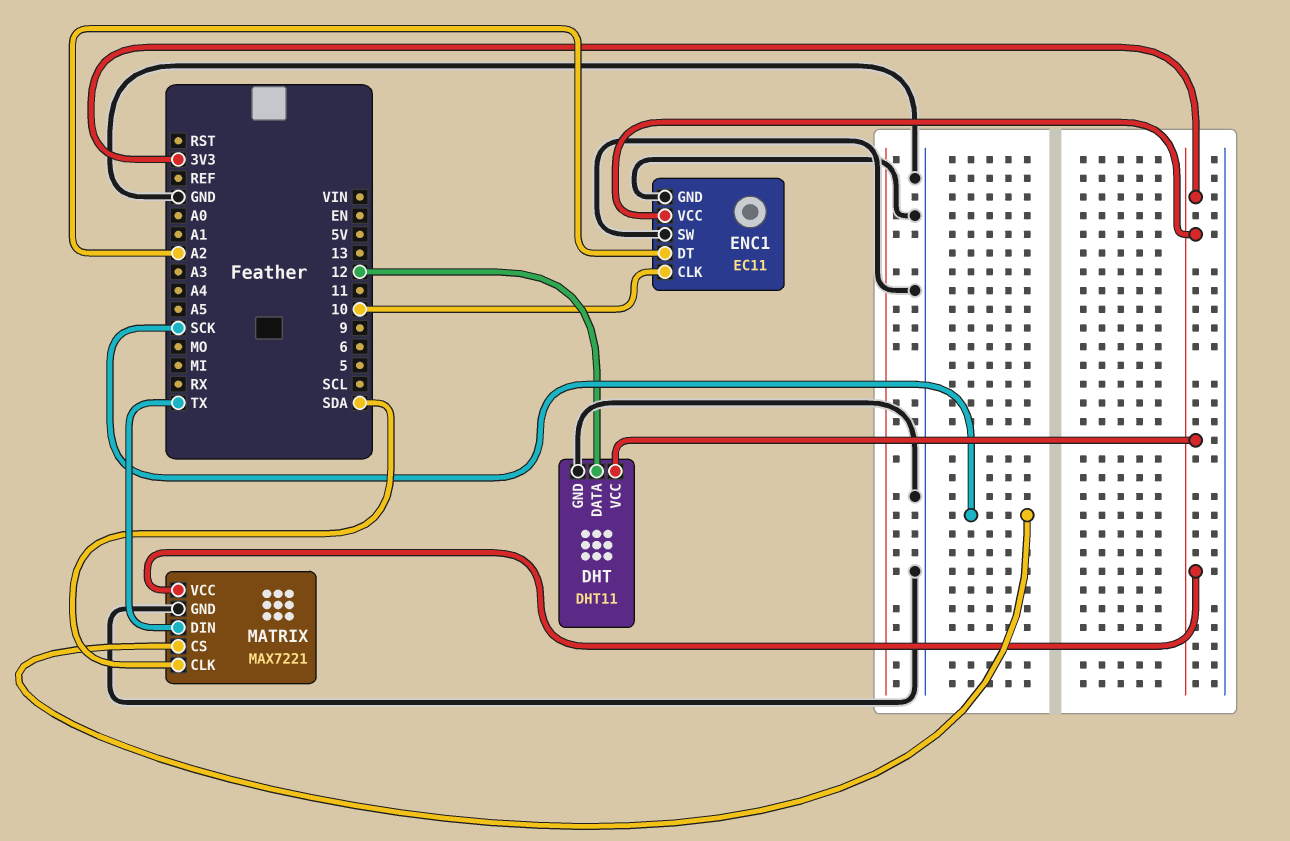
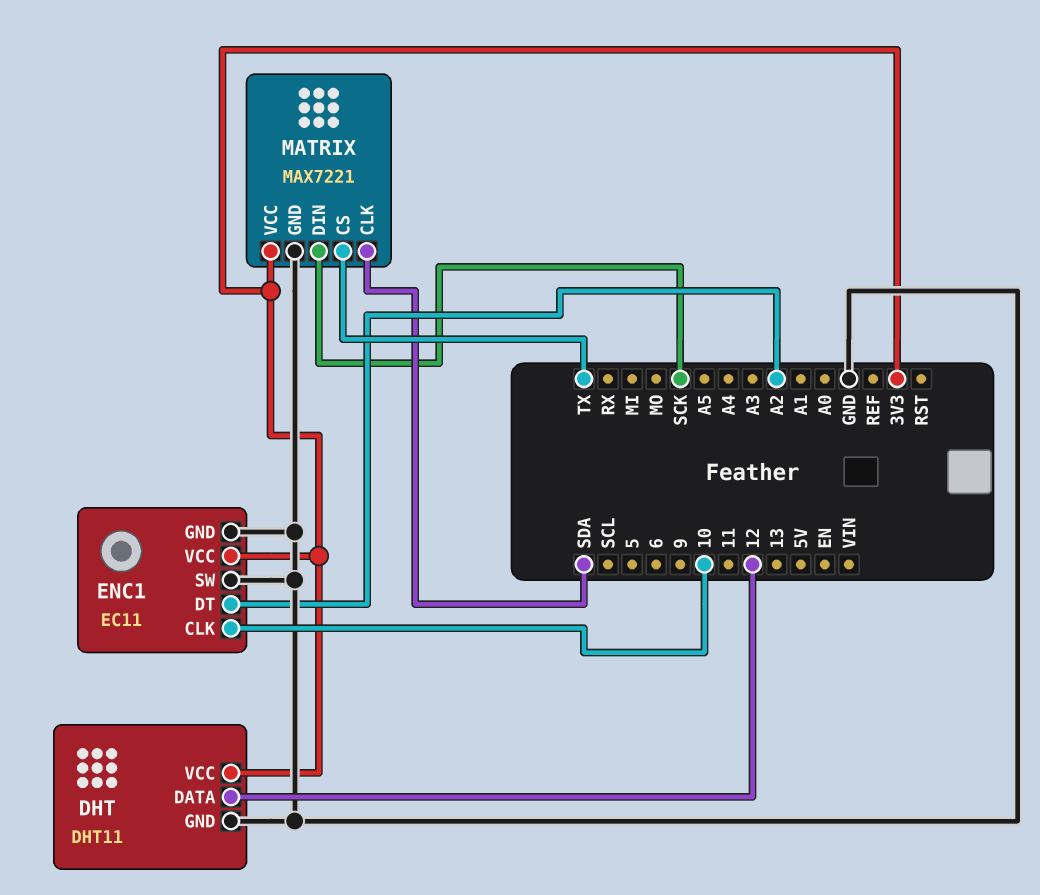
MATRIX pin CS: SCK -> TX
MATRIX pin DIN: TX -> SCK

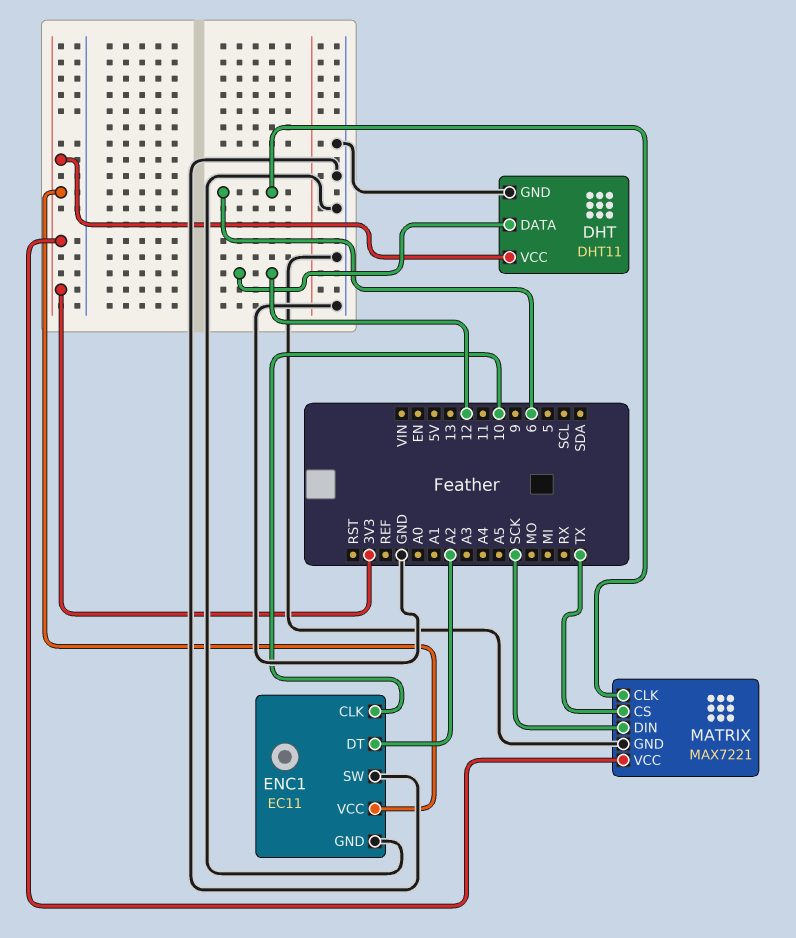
MATRIX pin CLK: SDA -> 6

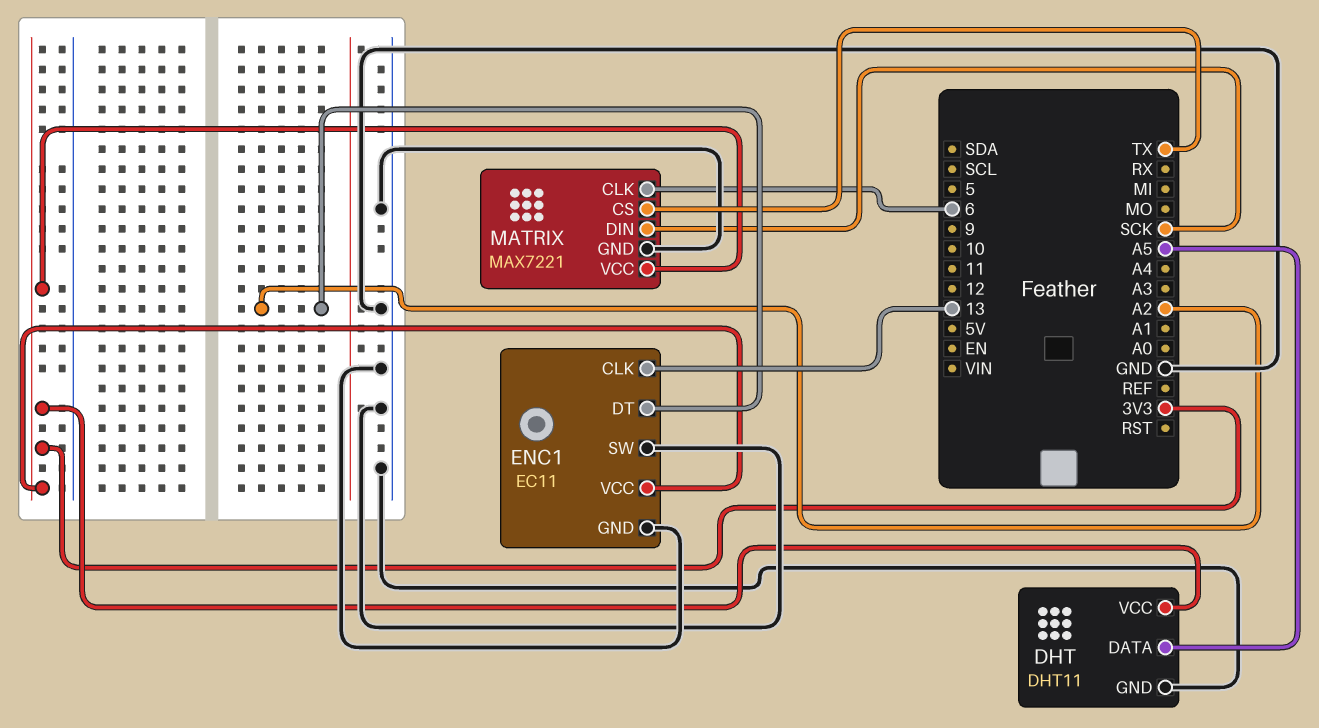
DHT pin DATA: 12 -> A5
ENC1 pin CLK: 10 -> 13

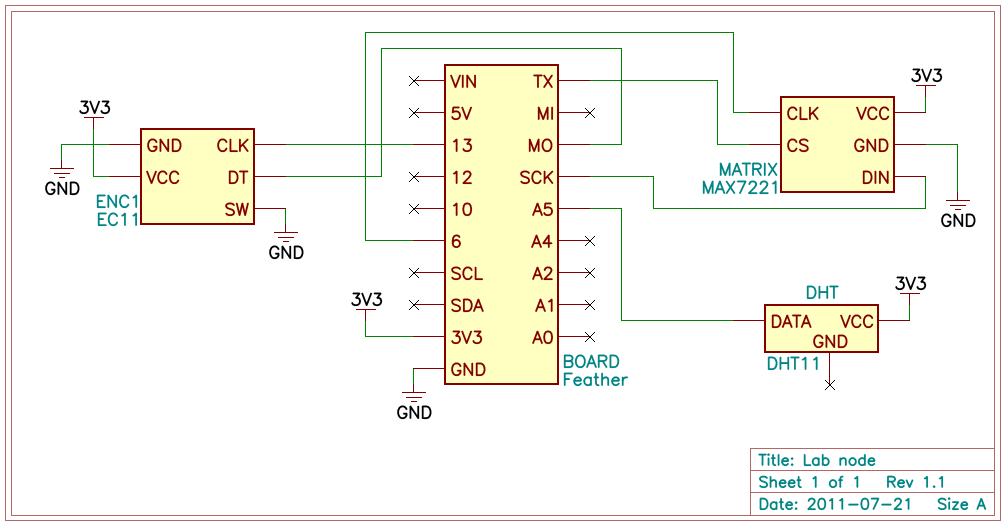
DHT pin GND: GND -> none
ENC1 pin DT: A2 -> MO

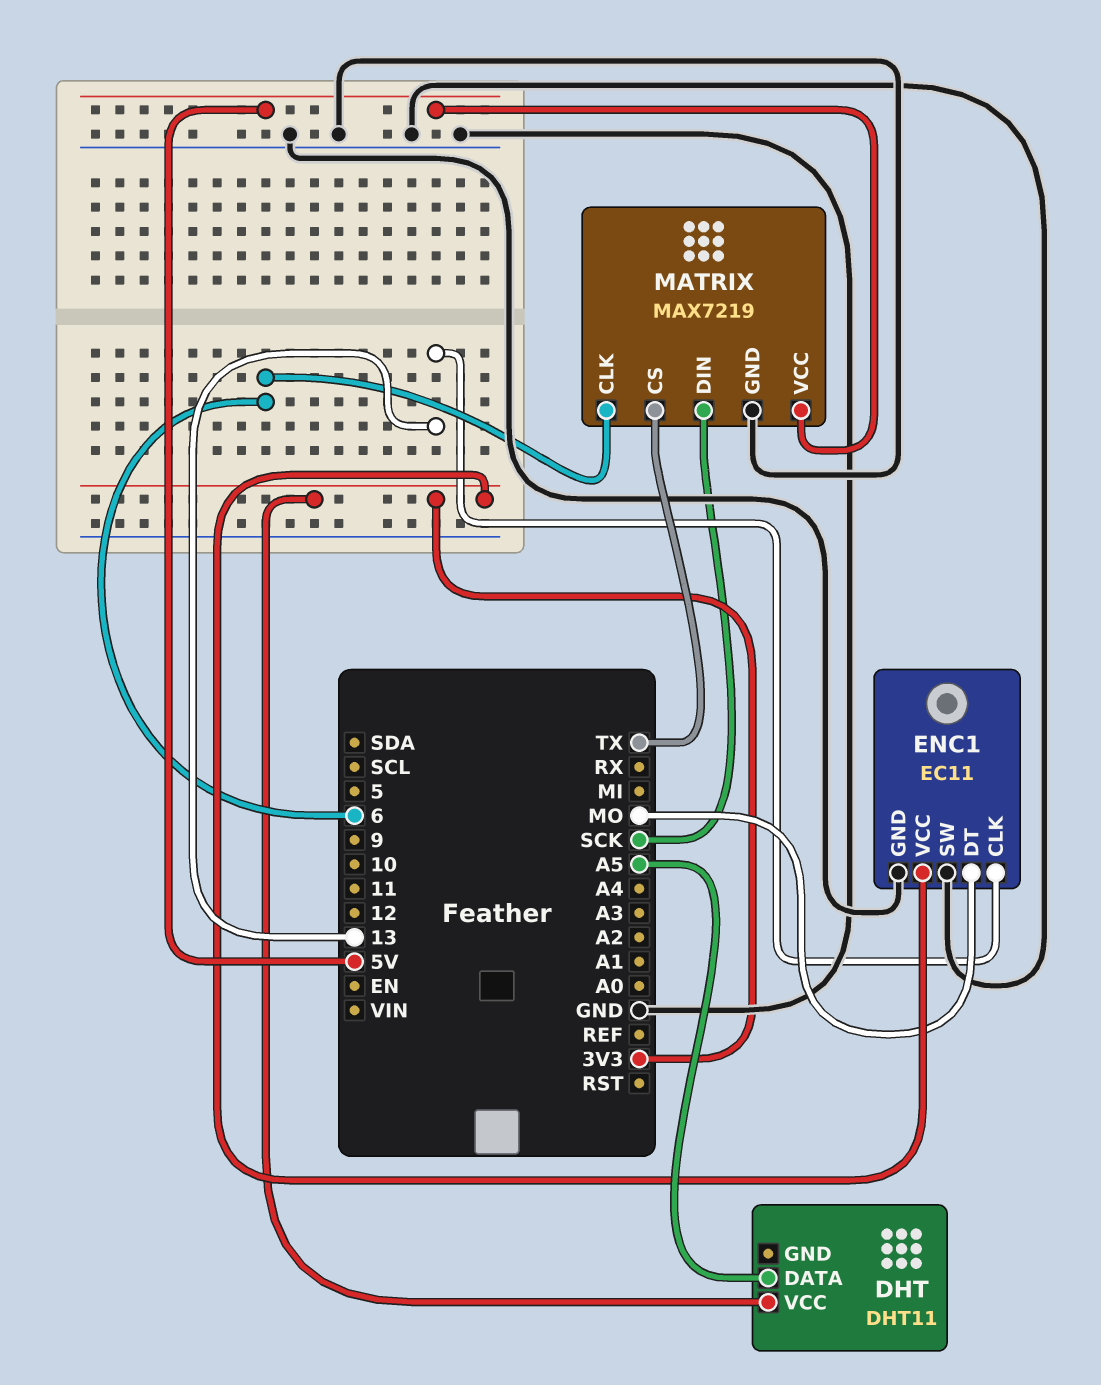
MATRIX: MAX7221 -> MAX7219
MATRIX pin VCC: 3V3 -> 5V

